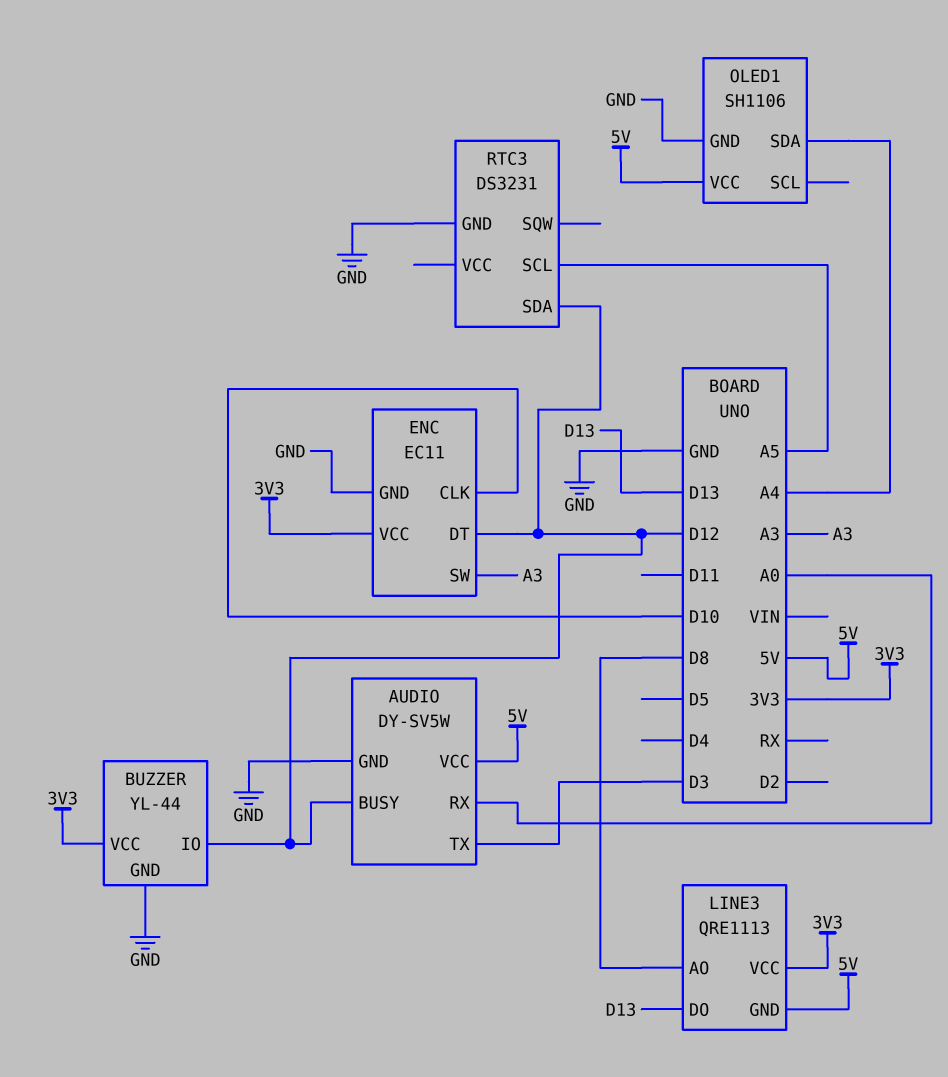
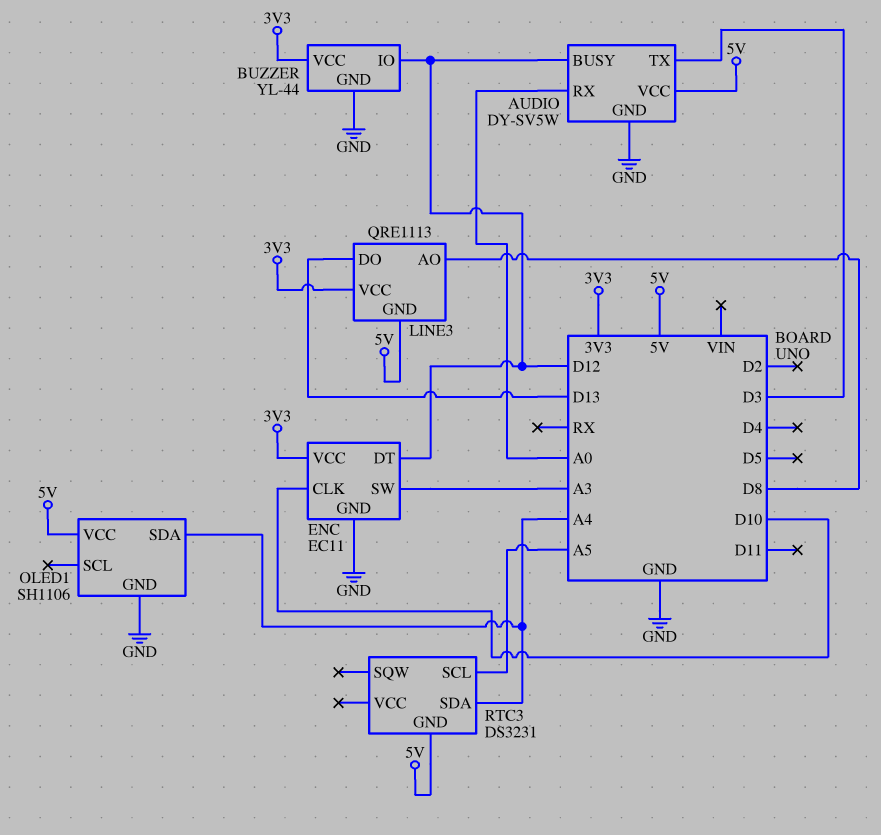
RTC3 pin GND: GND -> 5V
RTC3 pin SDA: D12 -> A4

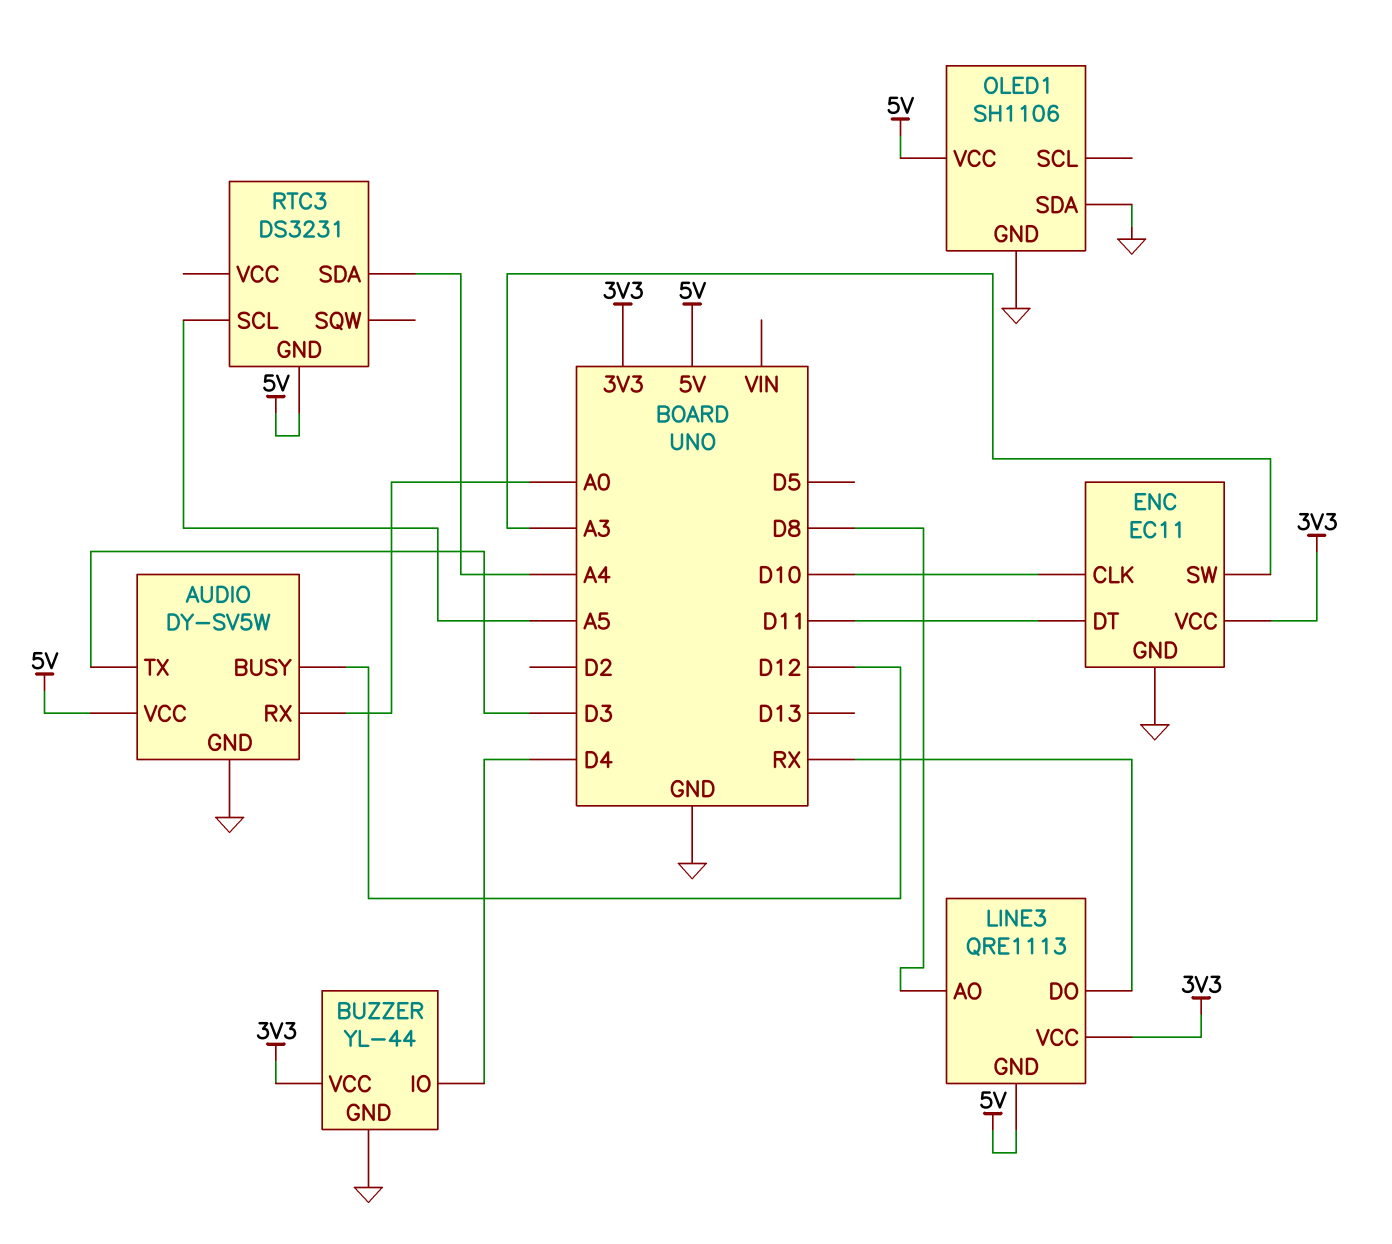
BUZZER pin IO: D12 -> D4
ENC pin DT: D12 -> D11
LINE3 pin DO: D13 -> RX
OLED1 pin SDA: A4 -> GND

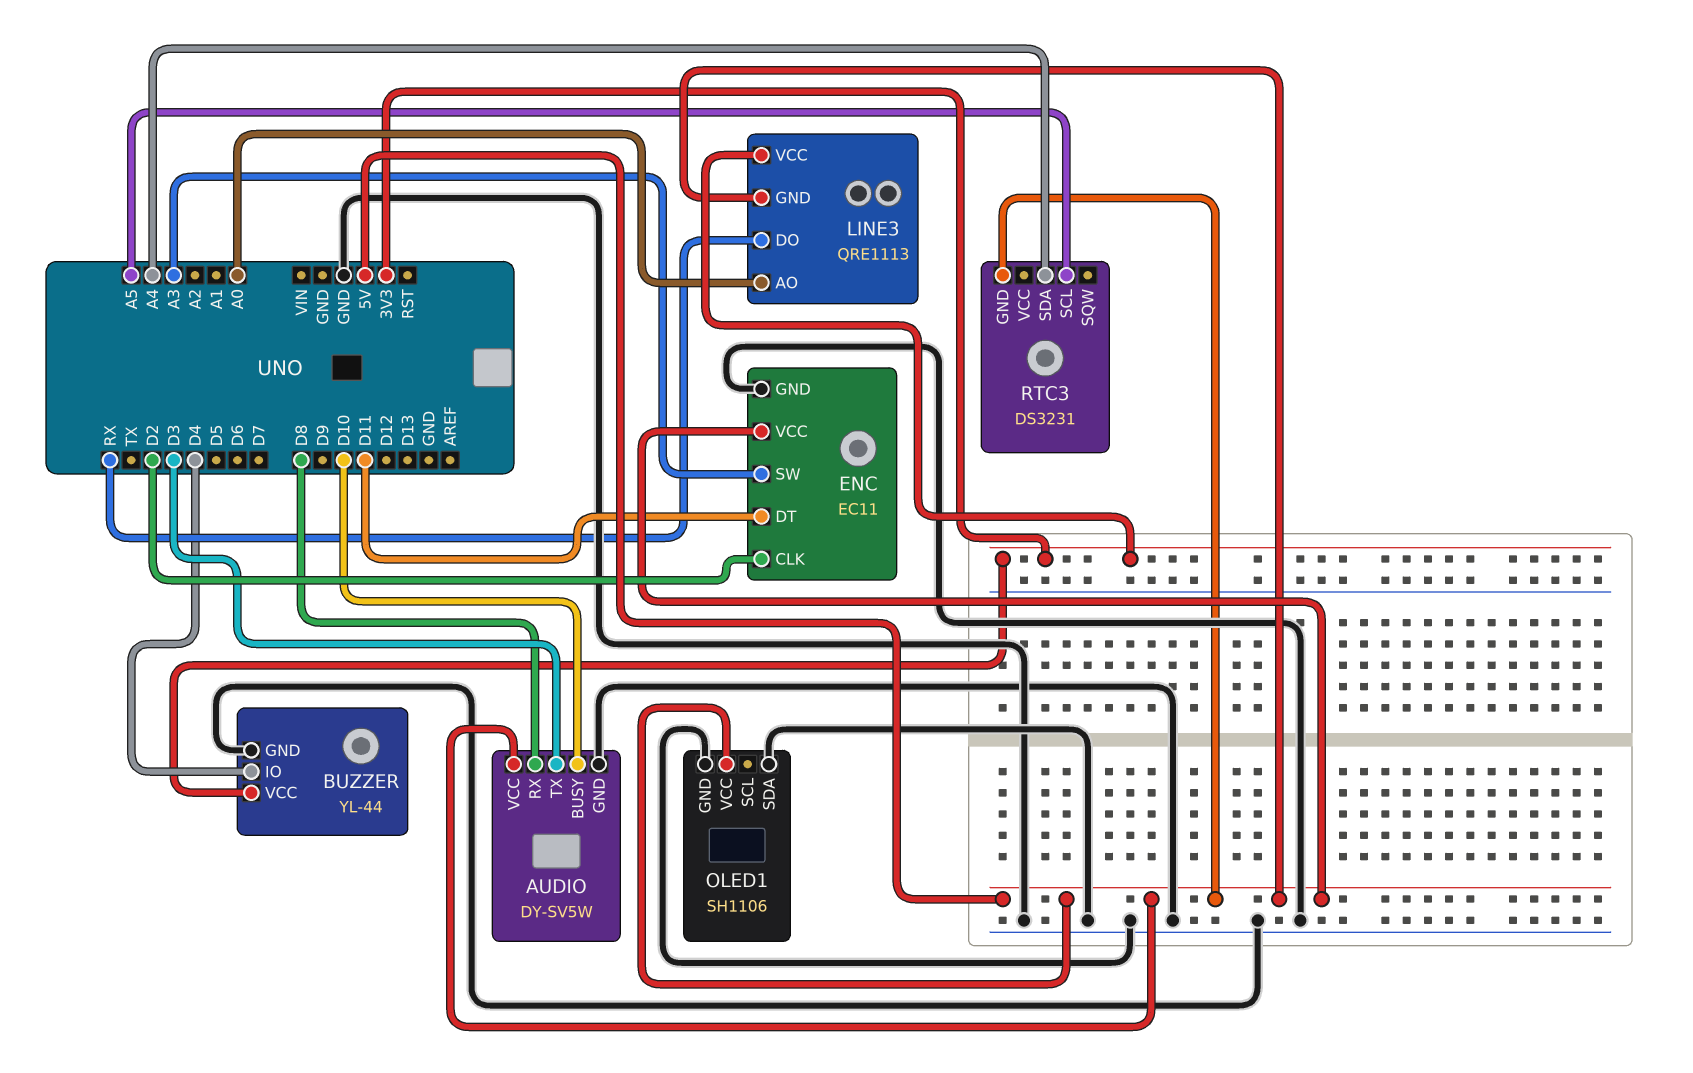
AUDIO pin BUSY: D12 -> D10
AUDIO pin RX: A0 -> D8
ENC pin CLK: D10 -> D2
ENC pin VCC: 3V3 -> 5V
LINE3 pin AO: D8 -> A0

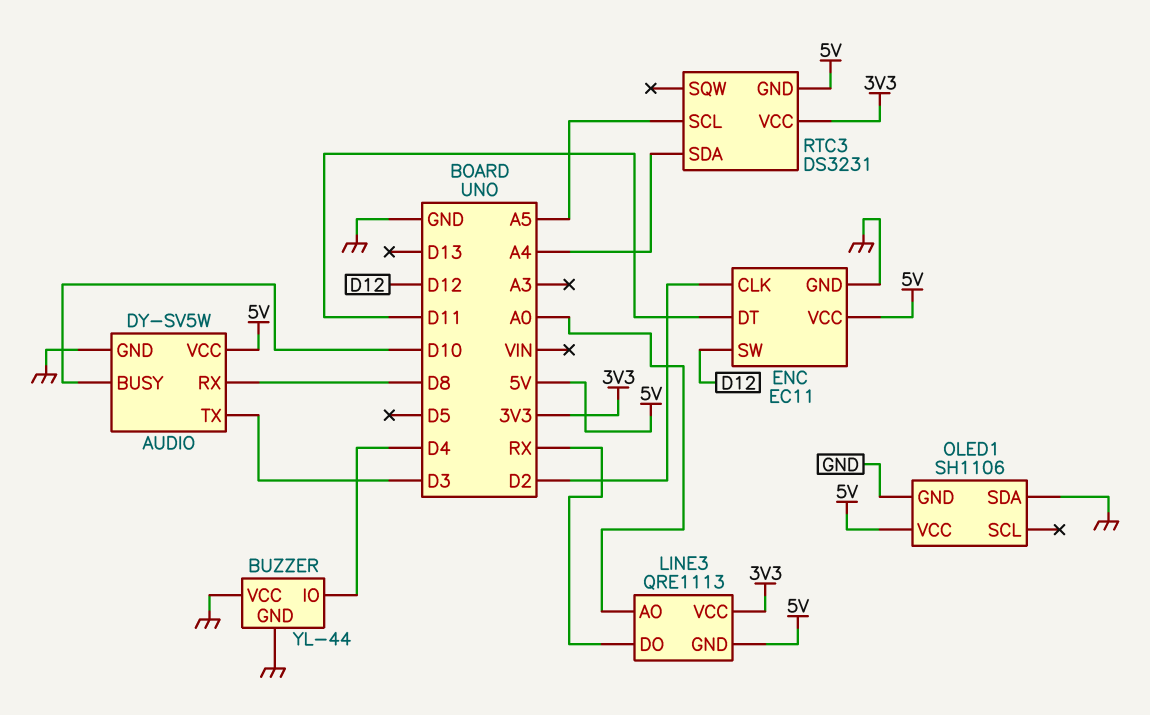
BUZZER pin VCC: 3V3 -> GND
ENC pin SW: A3 -> D12
RTC3 pin VCC: none -> 3V3

